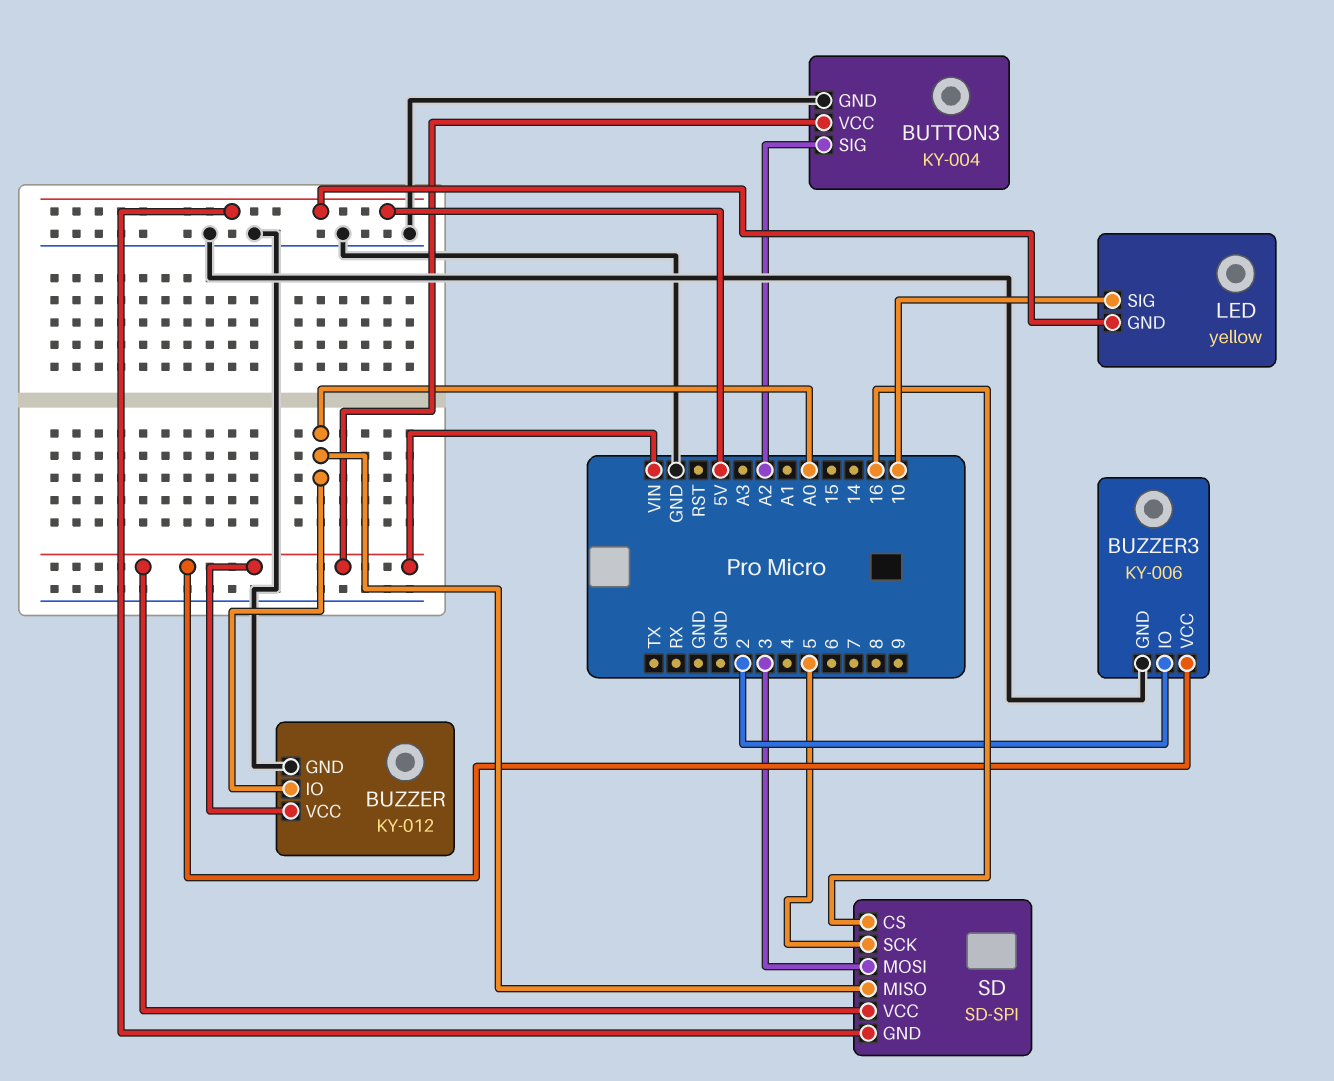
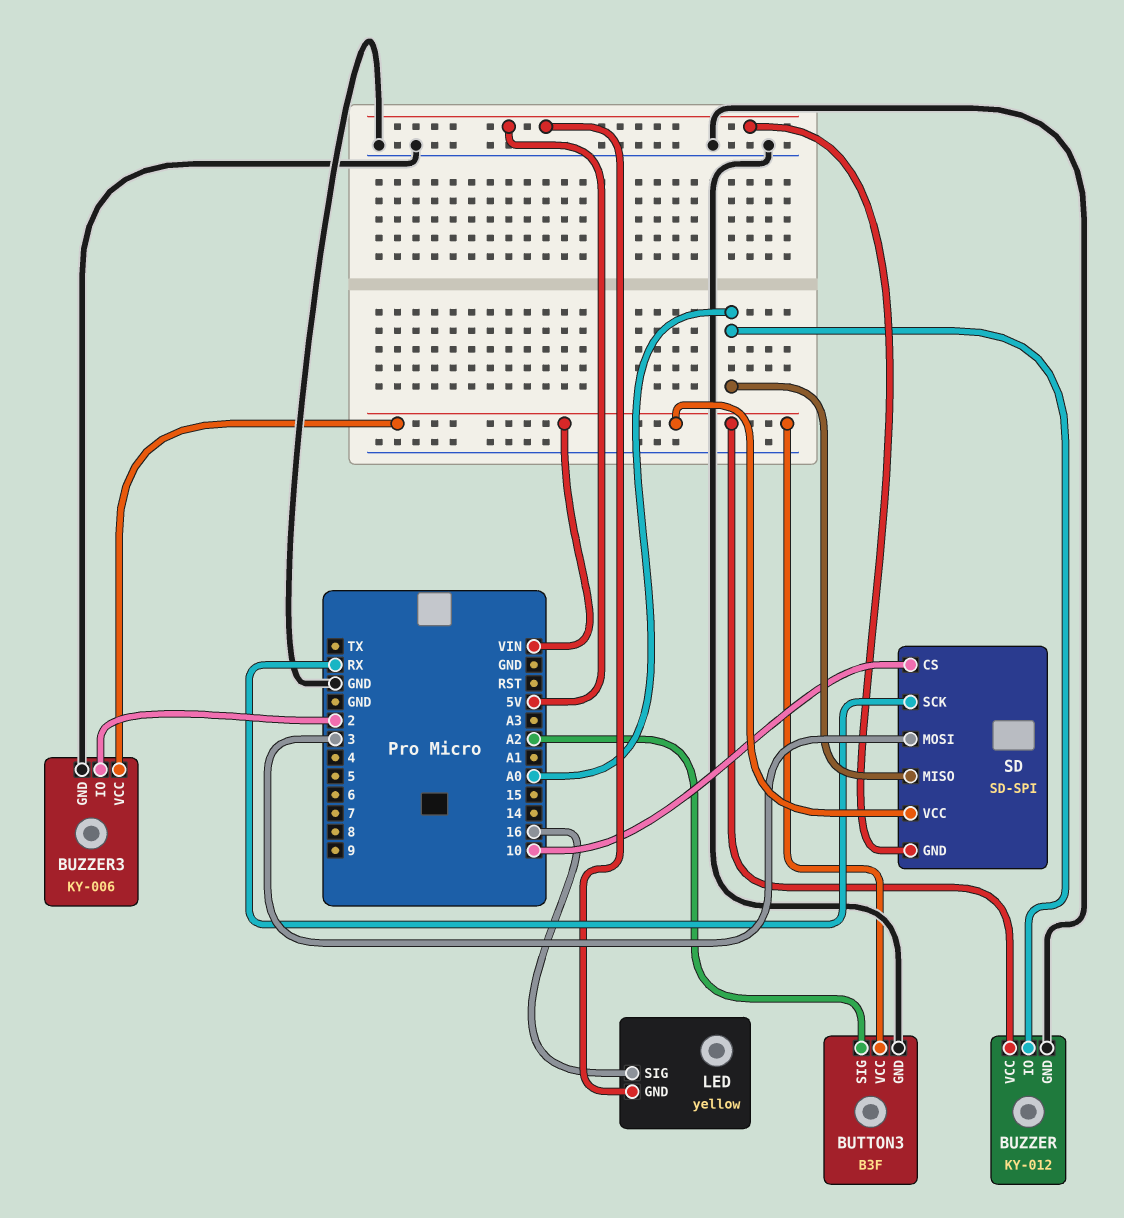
BUTTON3: KY-004 -> B3F
LED pin SIG: 10 -> 16
SD pin CS: 16 -> 10
SD pin SCK: 5 -> RX

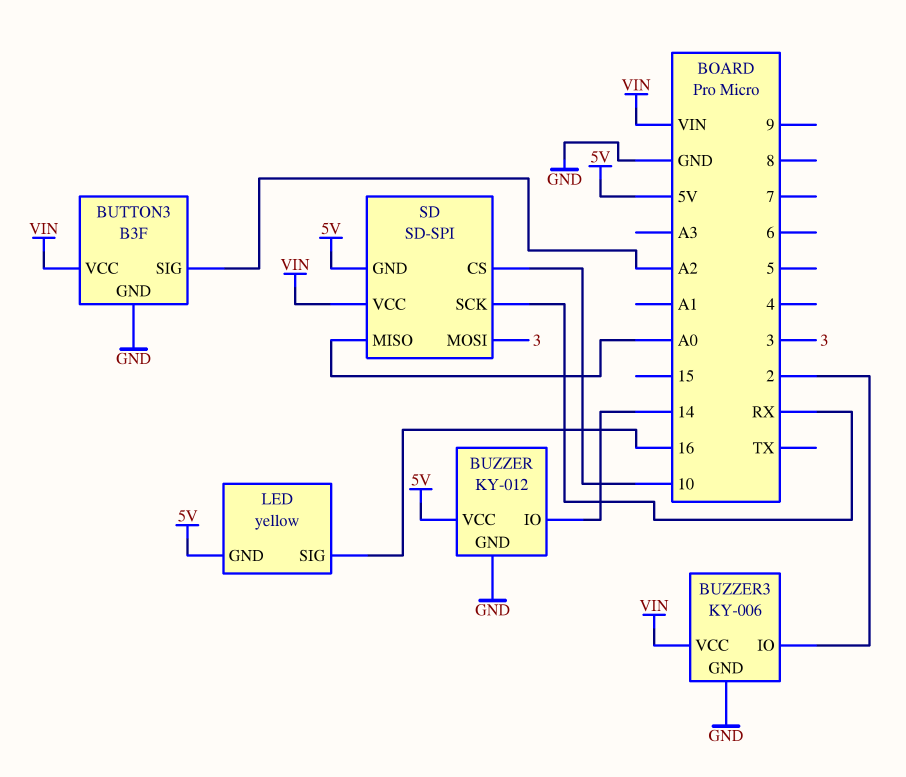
BUZZER pin IO: A0 -> 14
BUZZER pin VCC: VIN -> 5V

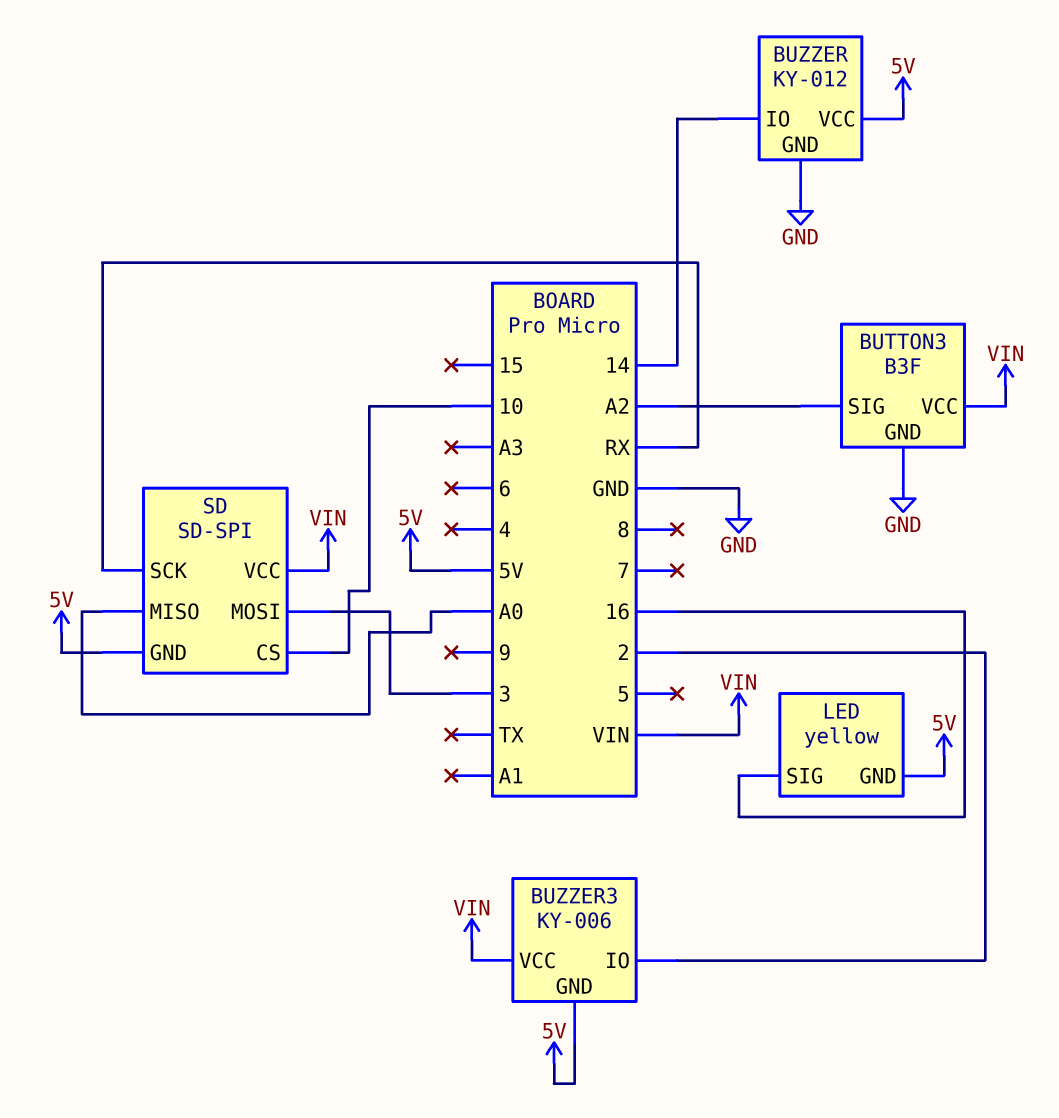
BUZZER3 pin GND: GND -> 5V

